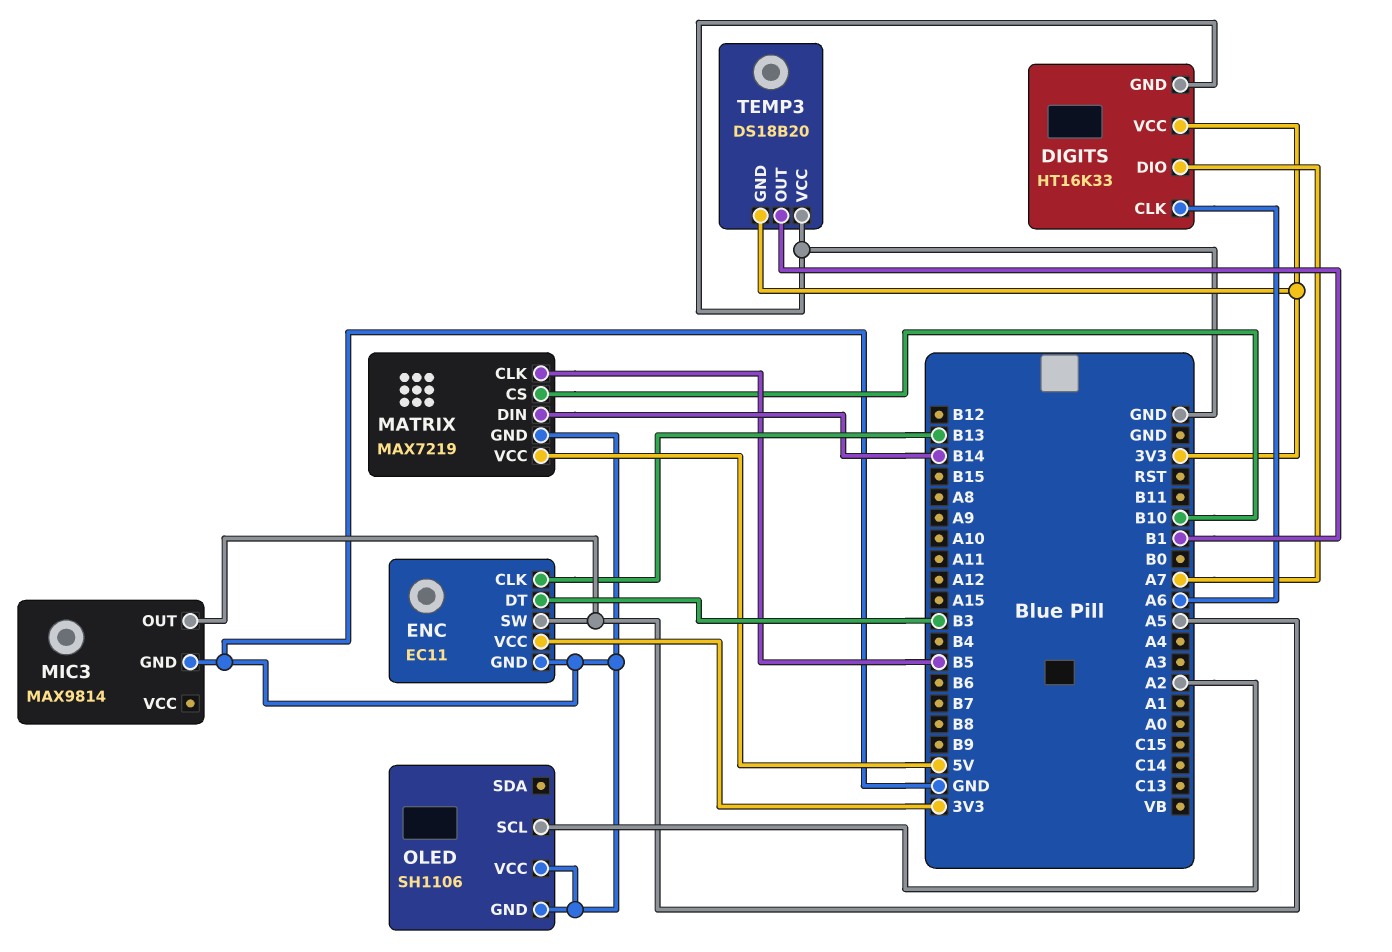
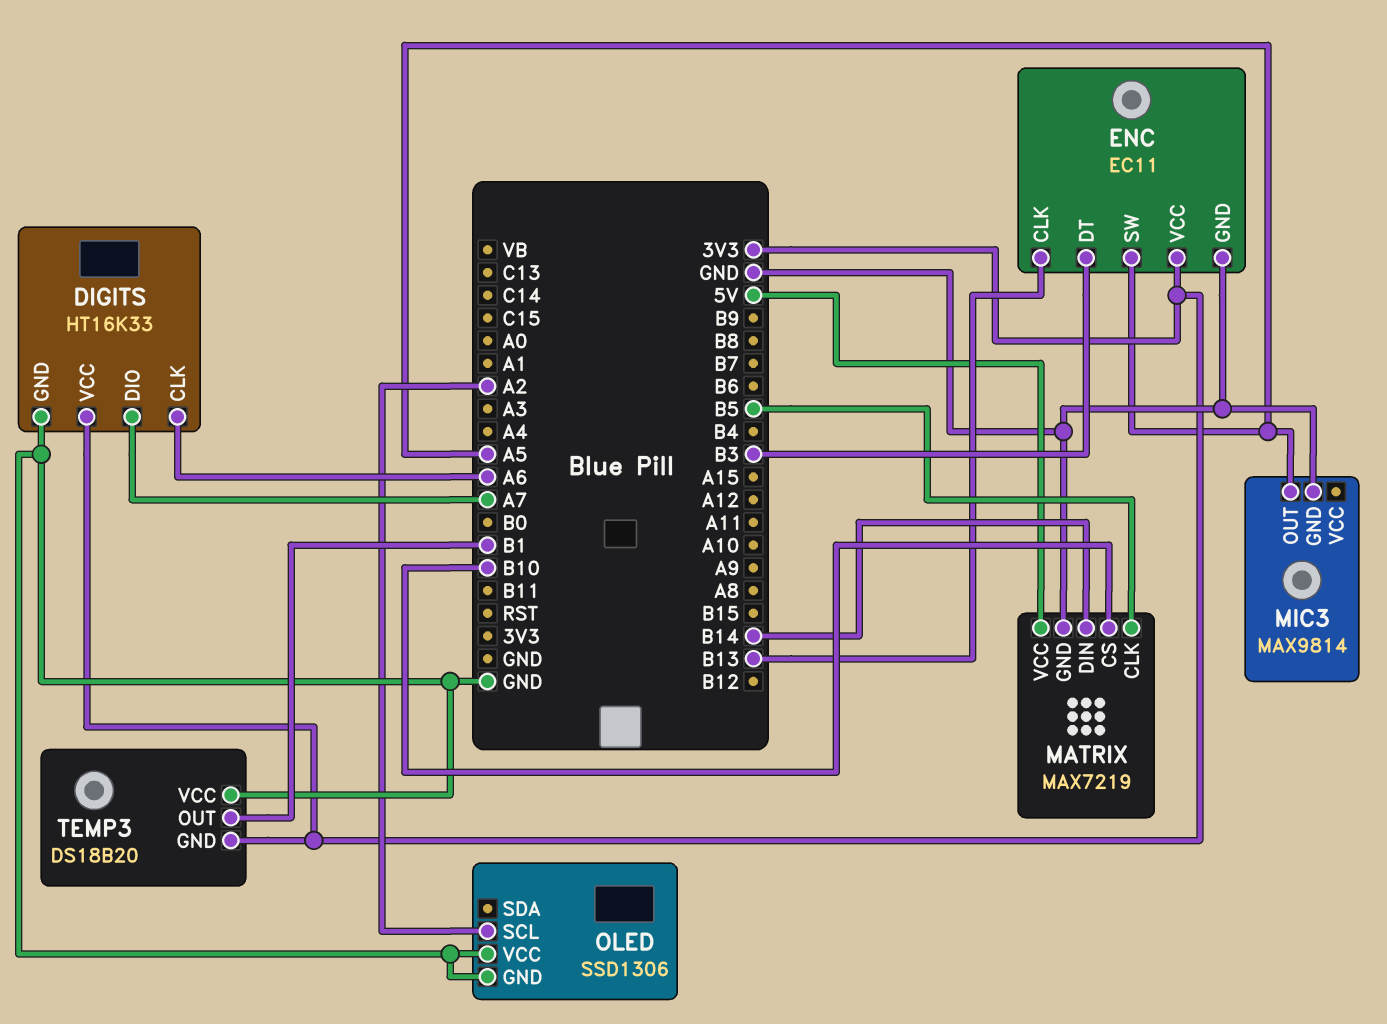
OLED: SH1106 -> SSD1306

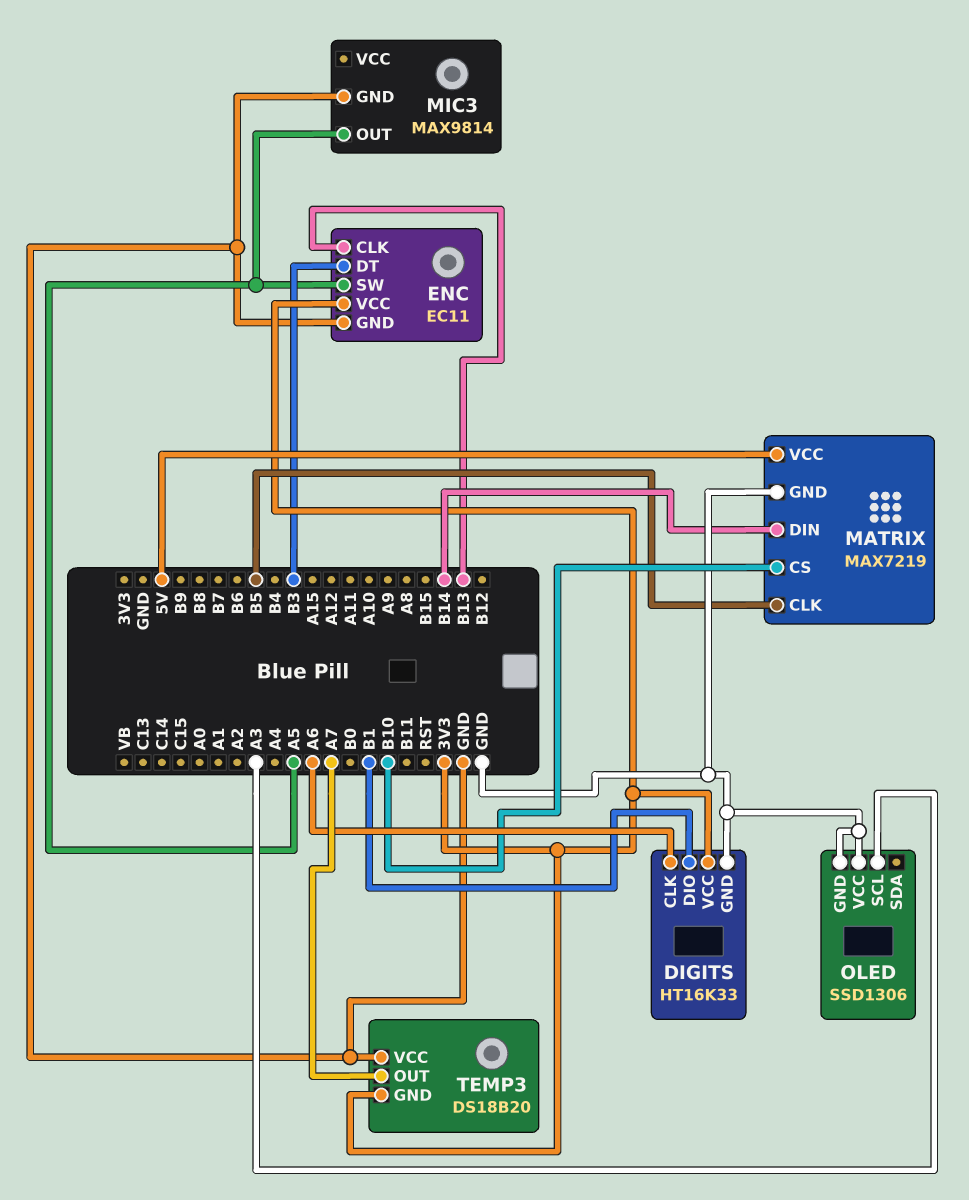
DIGITS pin DIO: A7 -> B1
OLED pin SCL: A2 -> A3
TEMP3 pin OUT: B1 -> A7

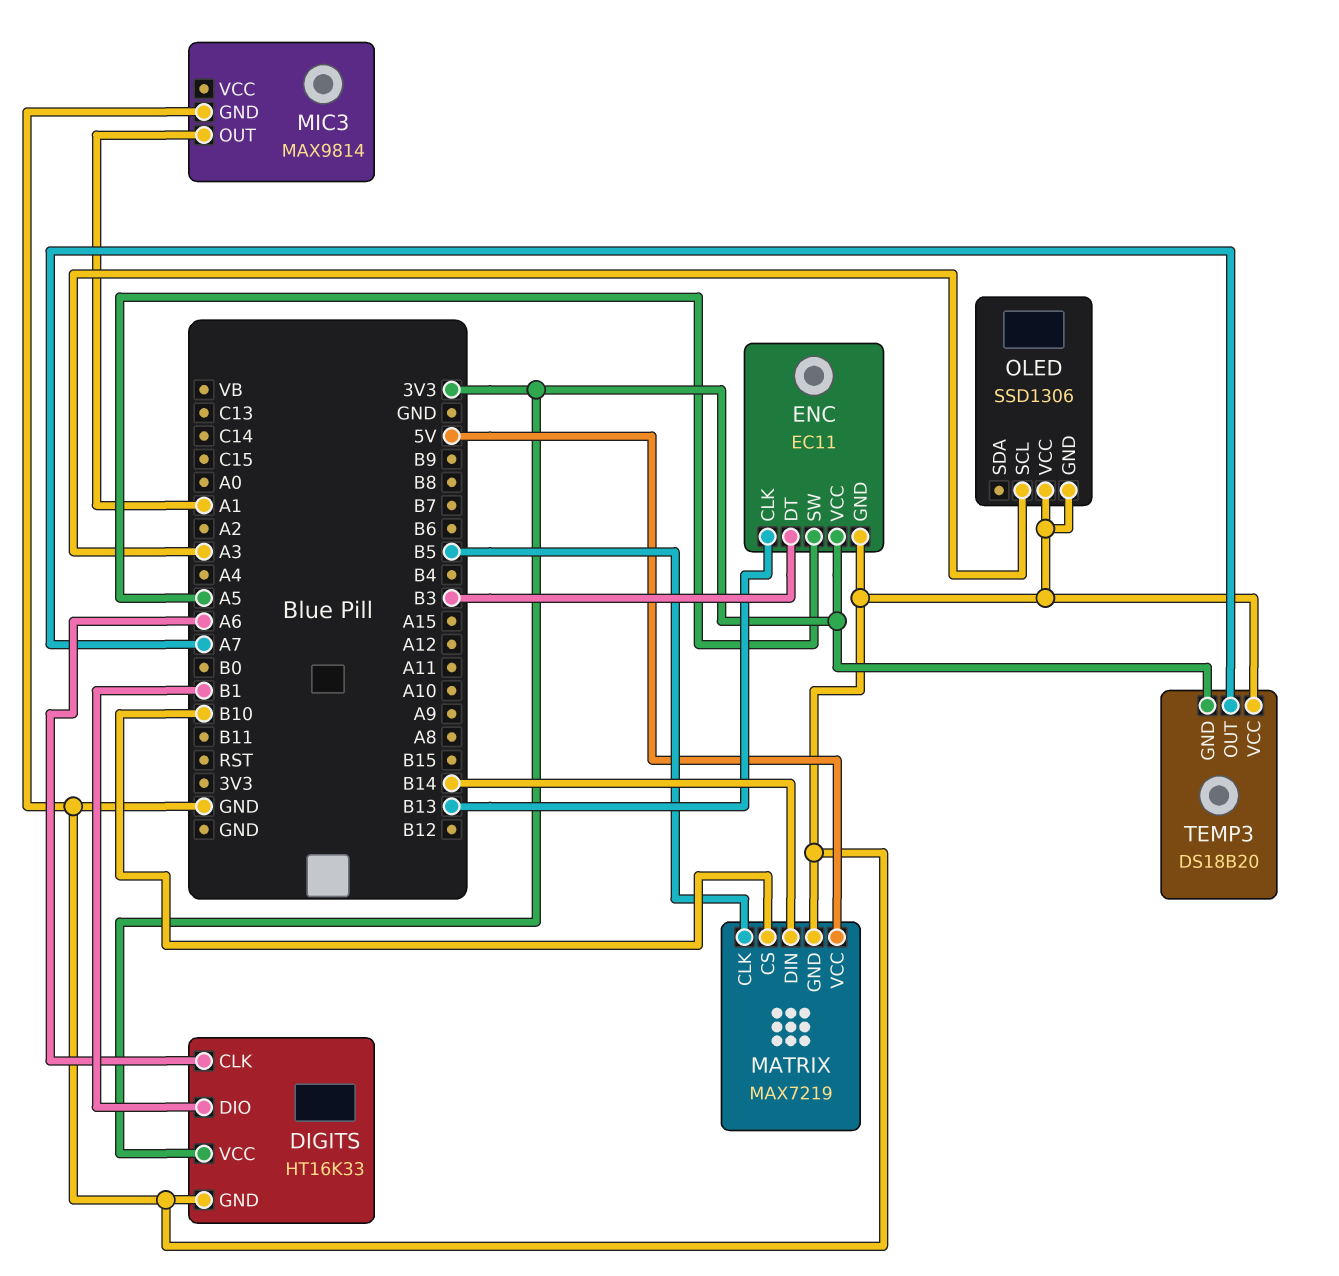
MIC3 pin OUT: A5 -> A1

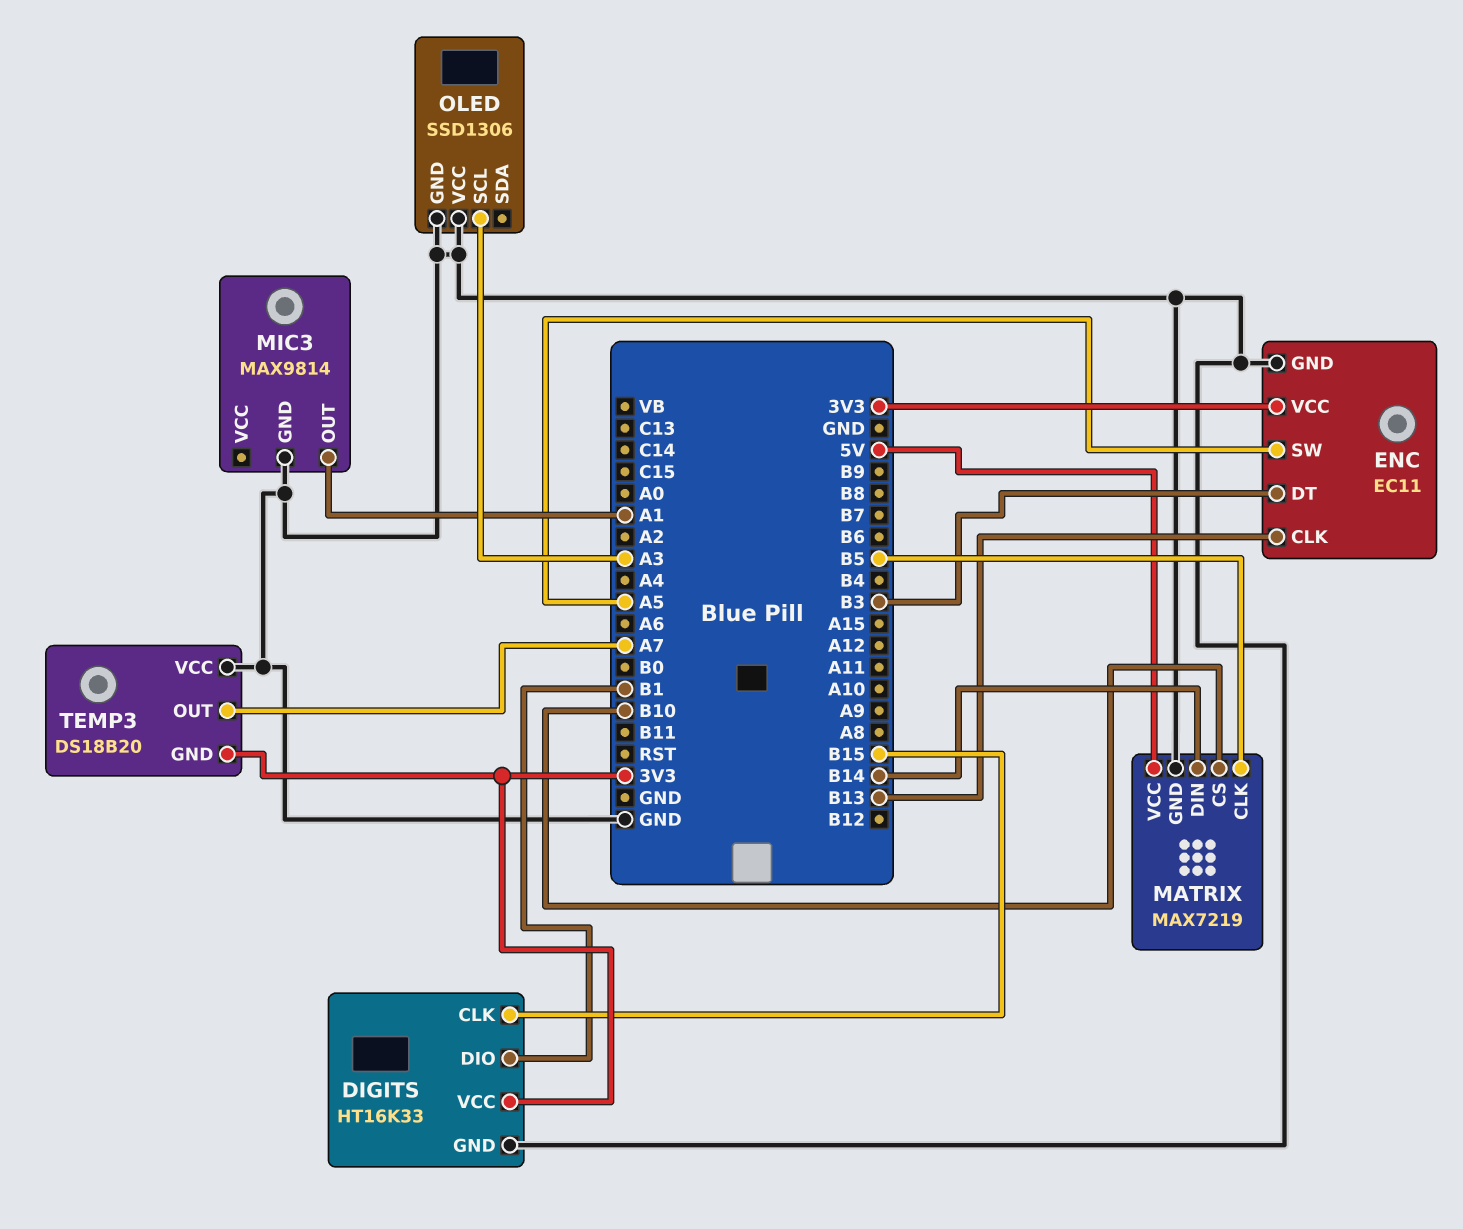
DIGITS pin CLK: A6 -> B15

